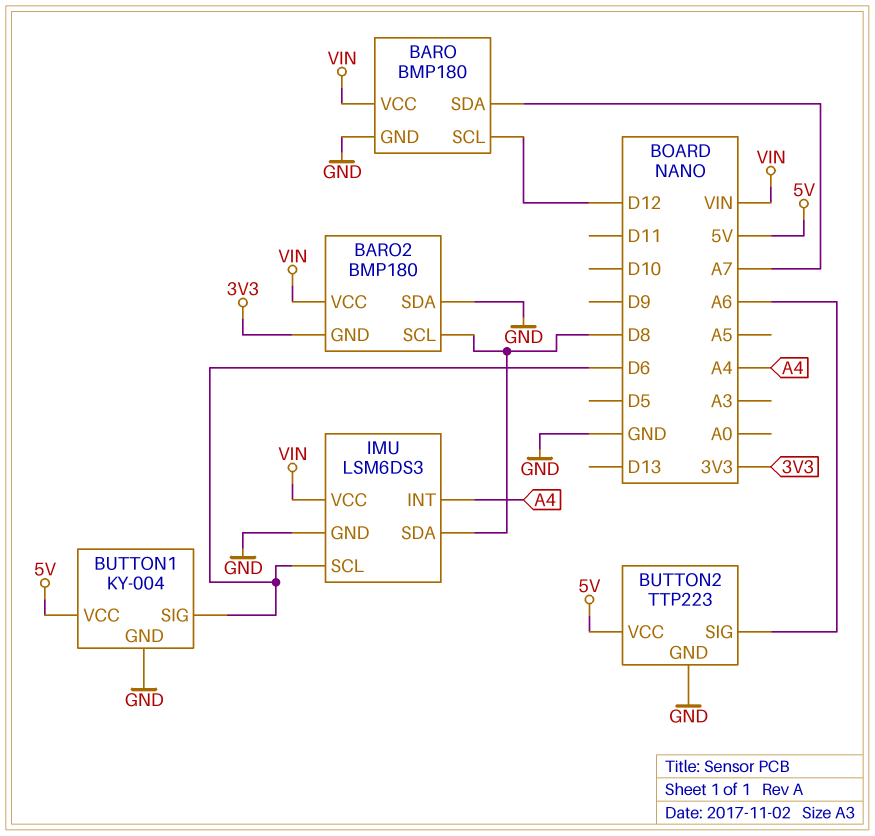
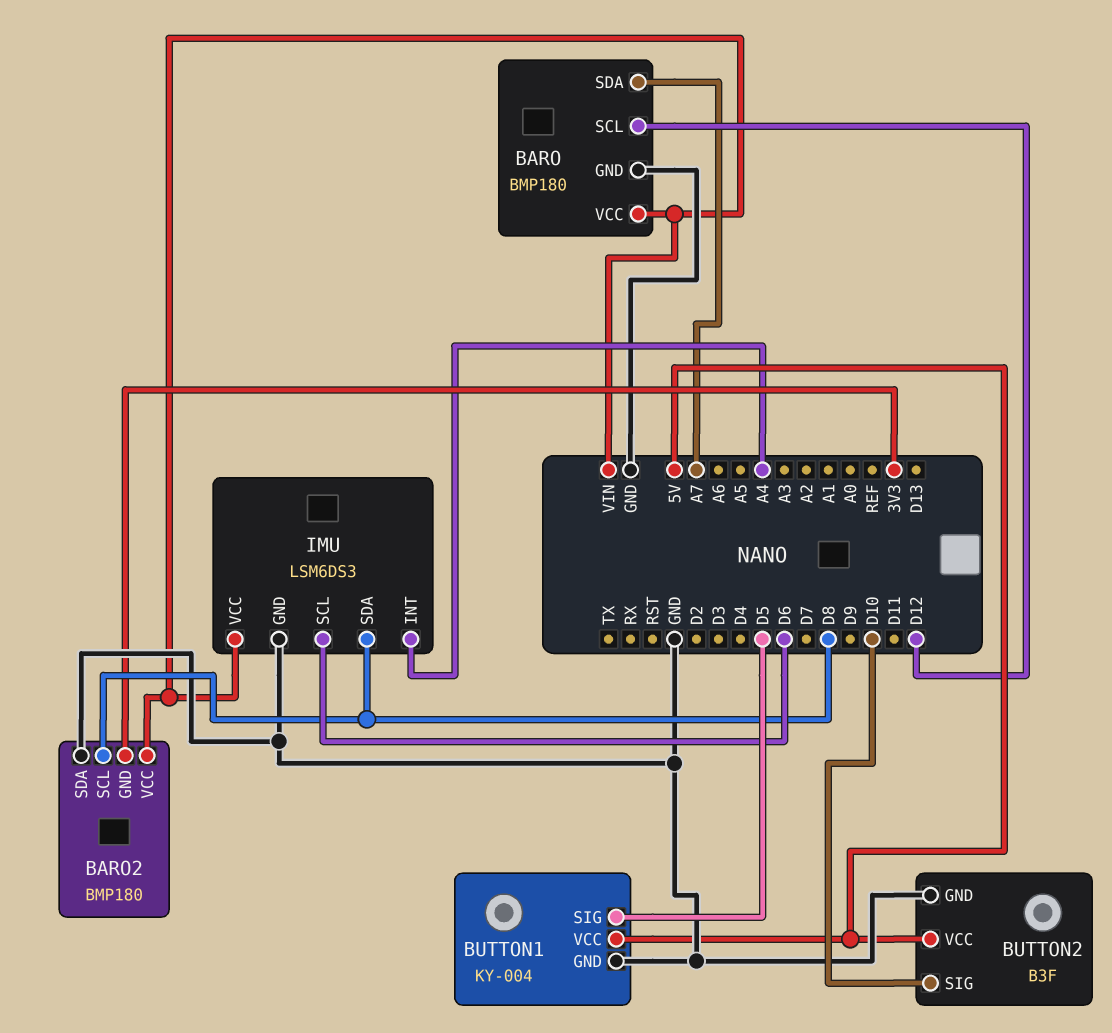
BUTTON1 pin SIG: D6 -> D5
BUTTON2: TTP223 -> B3F
BUTTON2 pin SIG: A6 -> D10

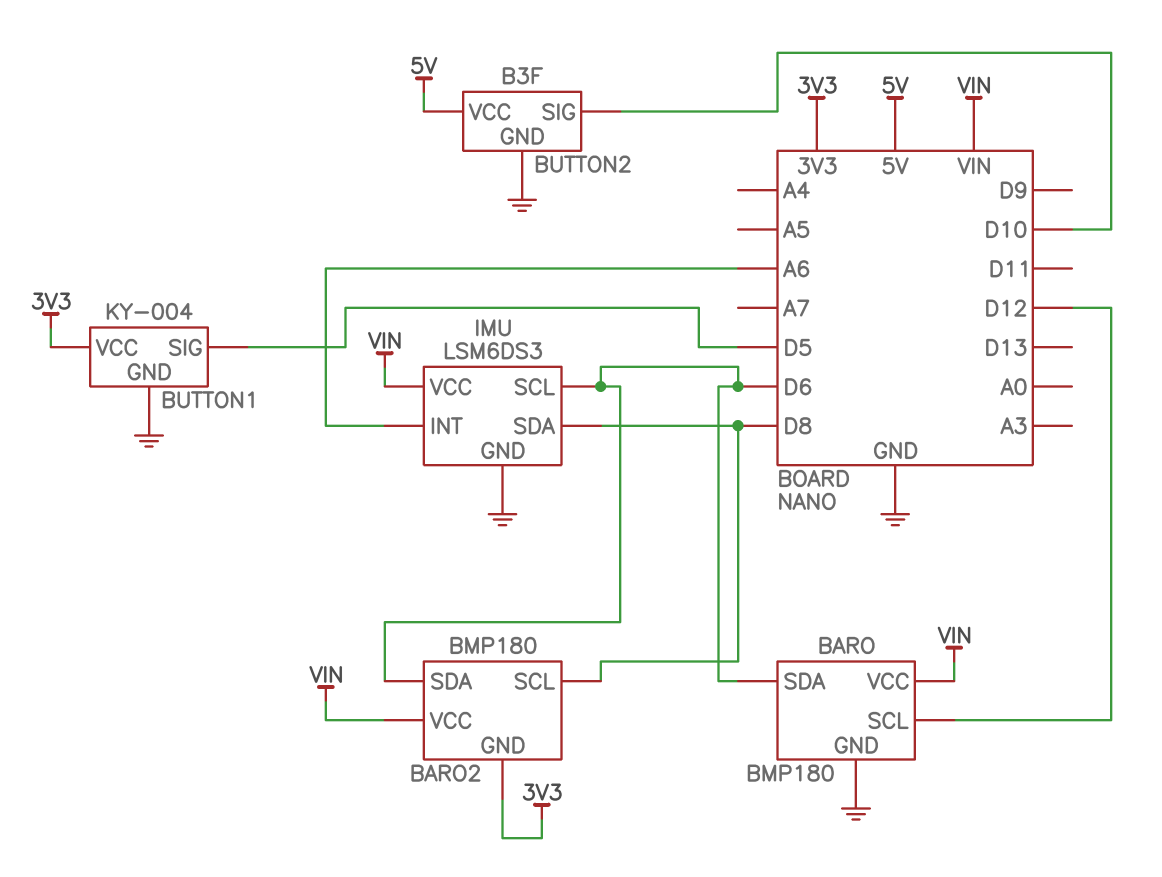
BARO pin SDA: A7 -> D6
BARO2 pin SDA: GND -> D6
BUTTON1 pin VCC: 5V -> 3V3
IMU pin INT: A4 -> A6

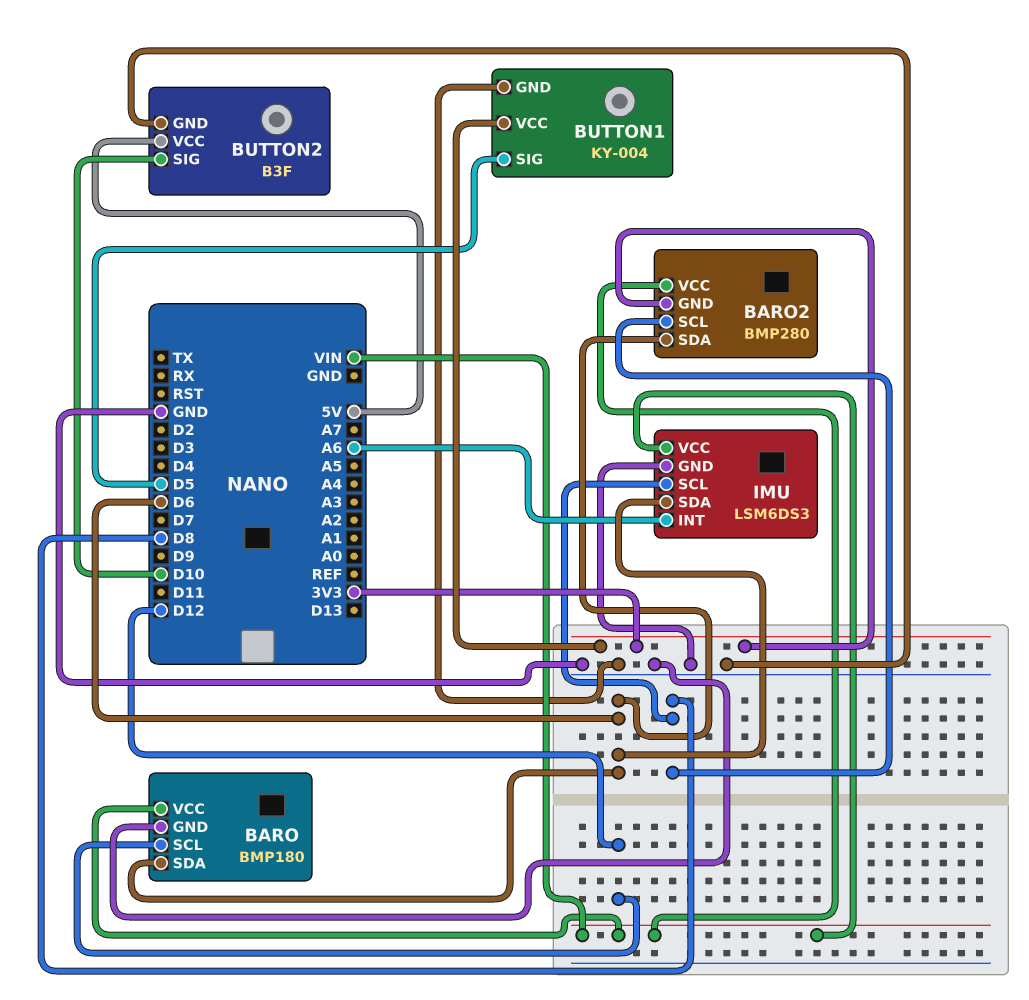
BARO2: BMP180 -> BMP280
IMU pin SCL: D6 -> D8
IMU pin SDA: D8 -> D6

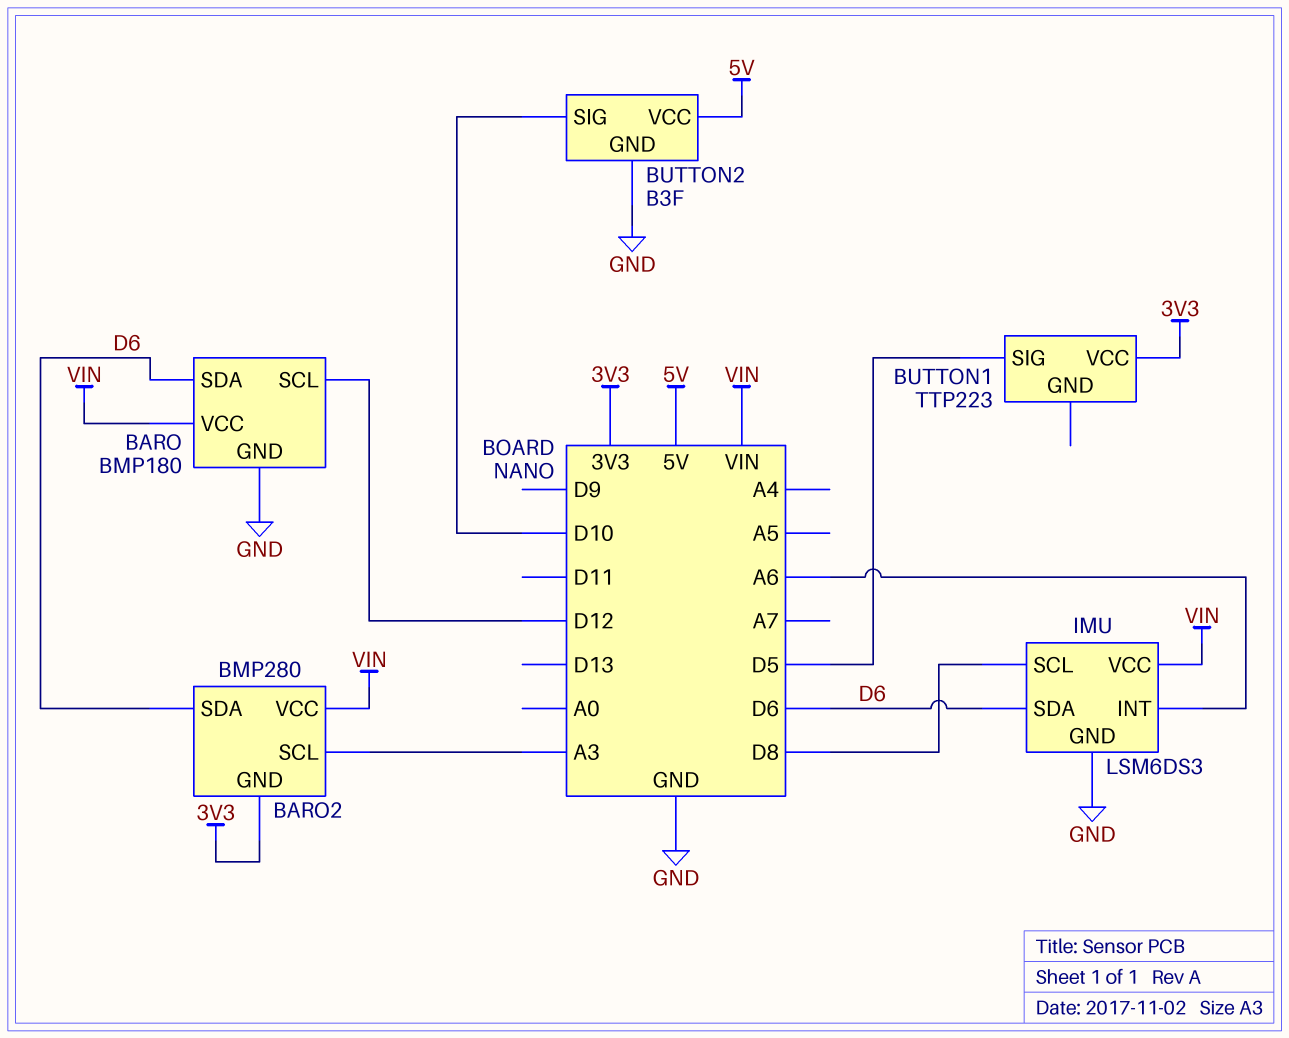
BARO2 pin SCL: D8 -> A3
BUTTON1: KY-004 -> TTP223
BUTTON1 pin GND: GND -> none

